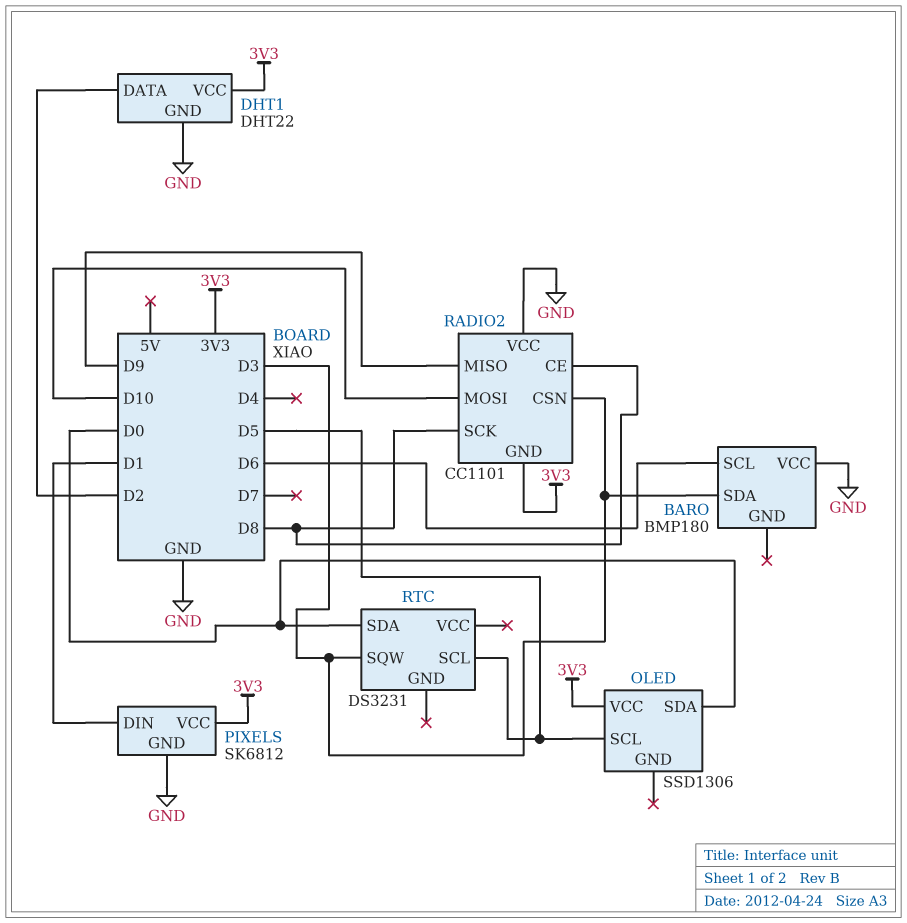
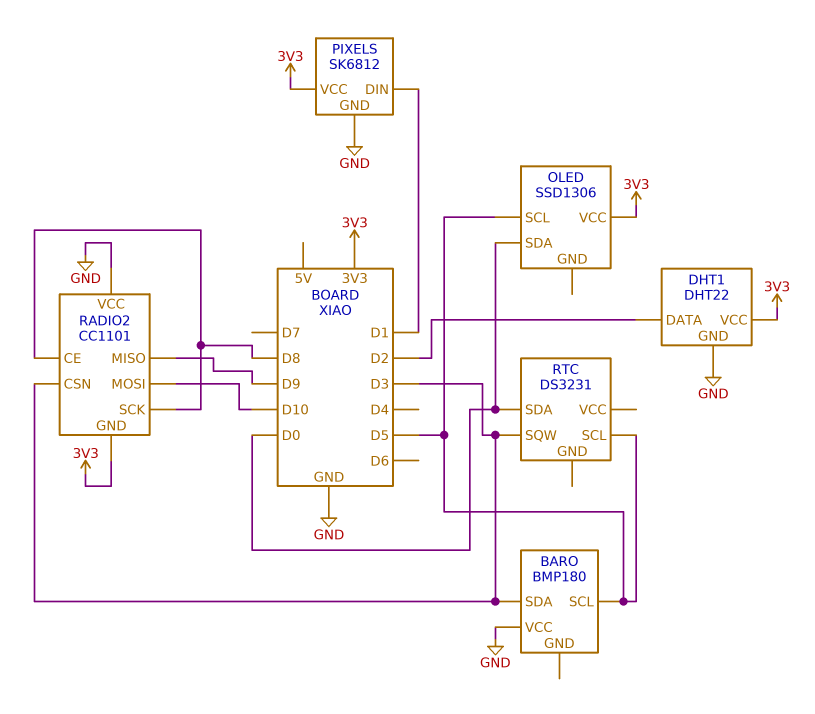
BARO pin SCL: D6 -> D5

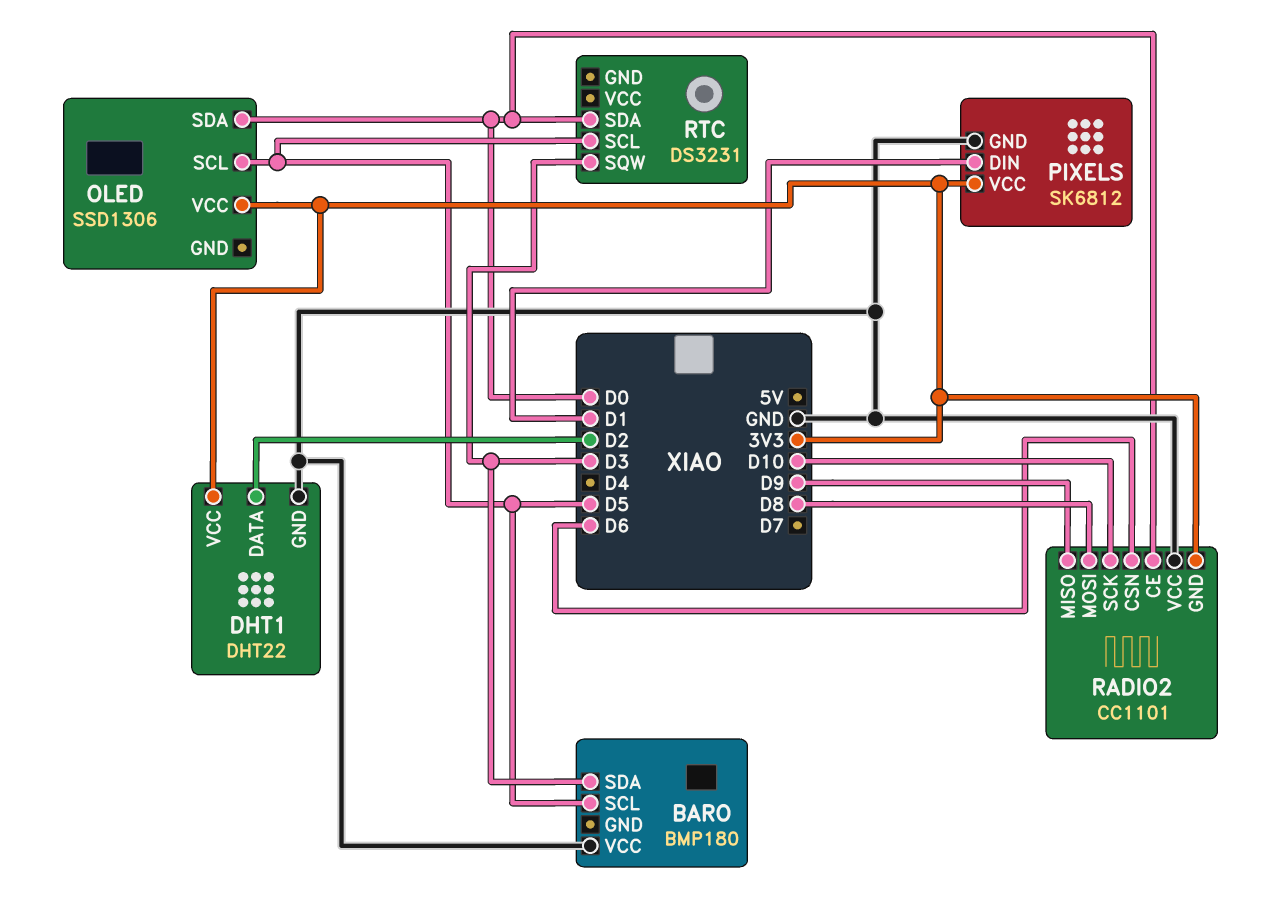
RADIO2 pin CE: D8 -> D0
RADIO2 pin CSN: D3 -> D6
RADIO2 pin MOSI: D10 -> D8
RADIO2 pin SCK: D8 -> D10

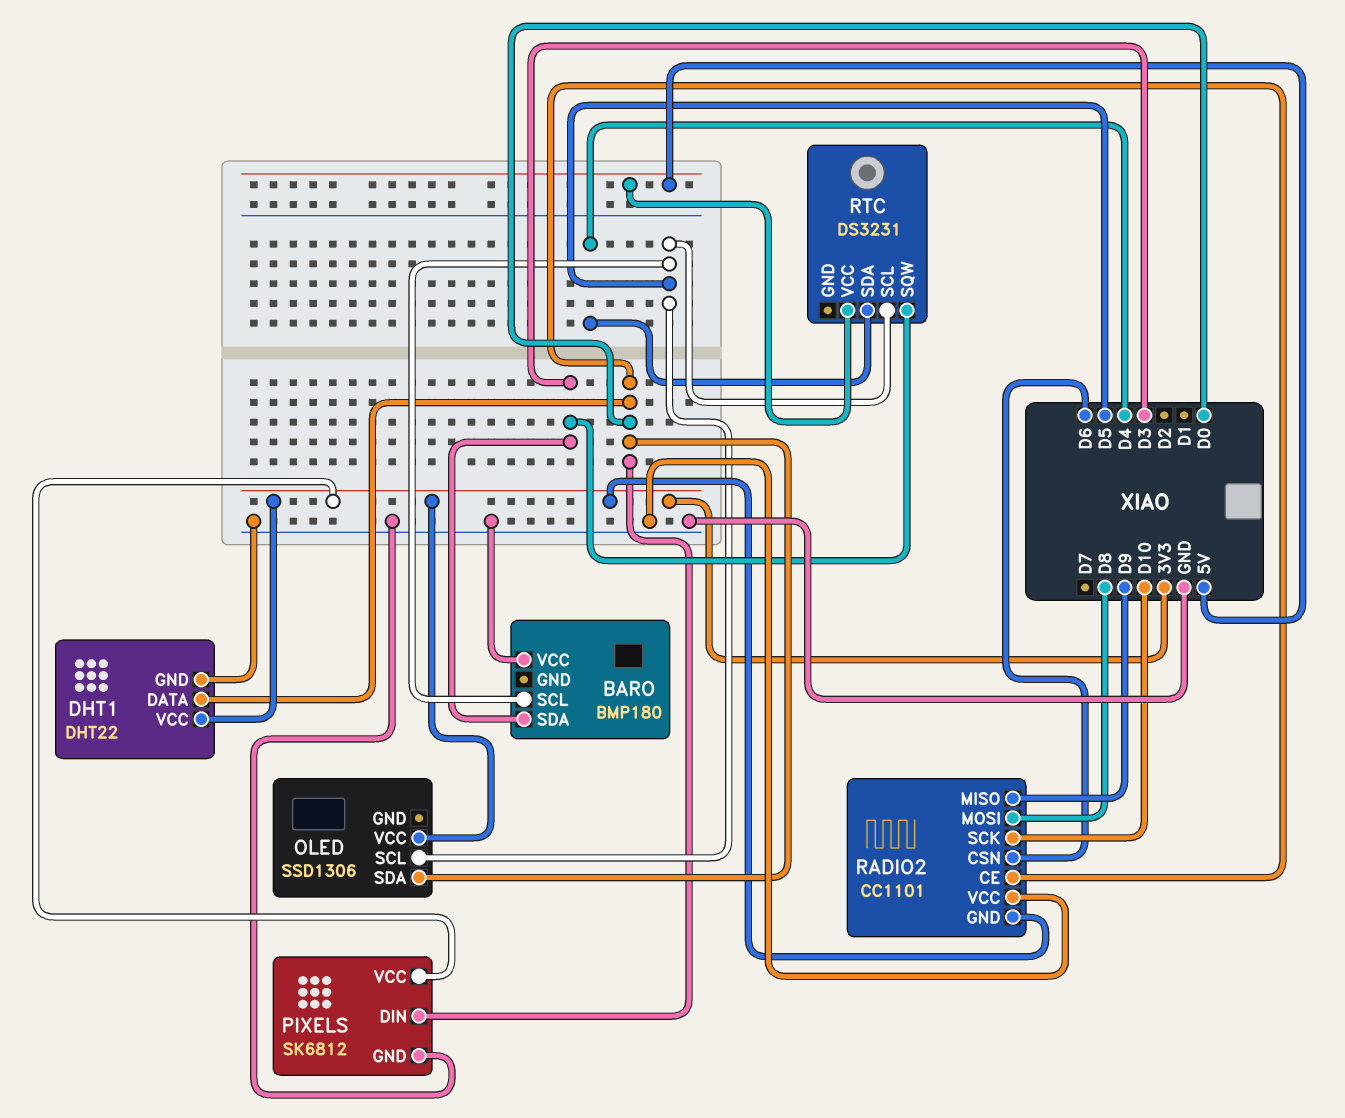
DHT1 pin DATA: D2 -> D0
PIXELS pin DIN: D1 -> D0
RTC pin SDA: D0 -> D4
RTC pin VCC: none -> 5V

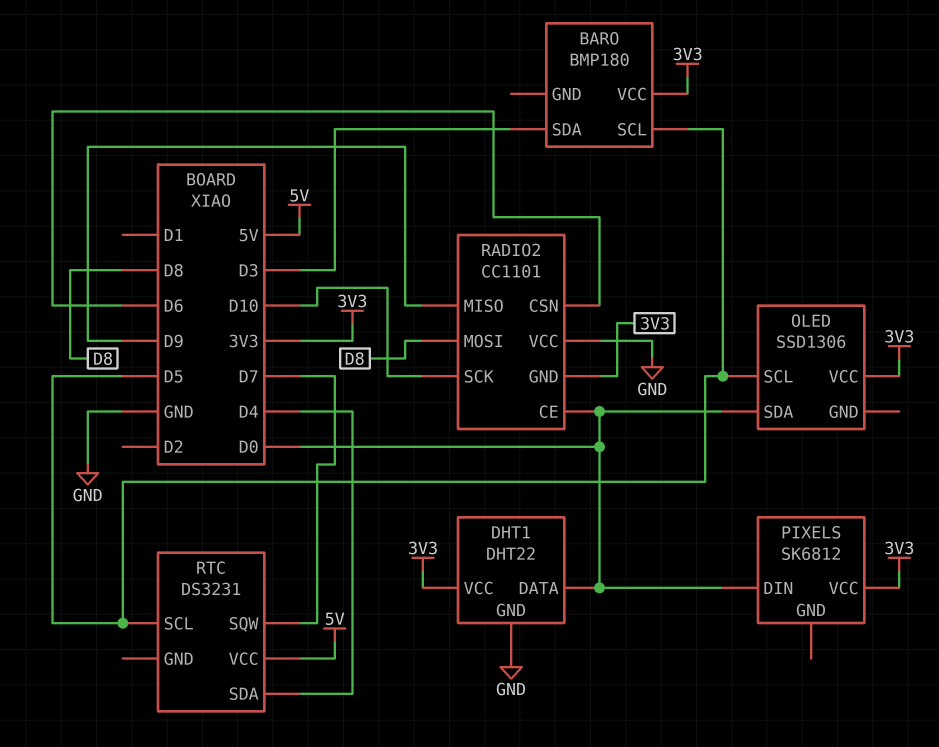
BARO pin VCC: GND -> 3V3
PIXELS pin GND: GND -> none
RTC pin SQW: D3 -> D7

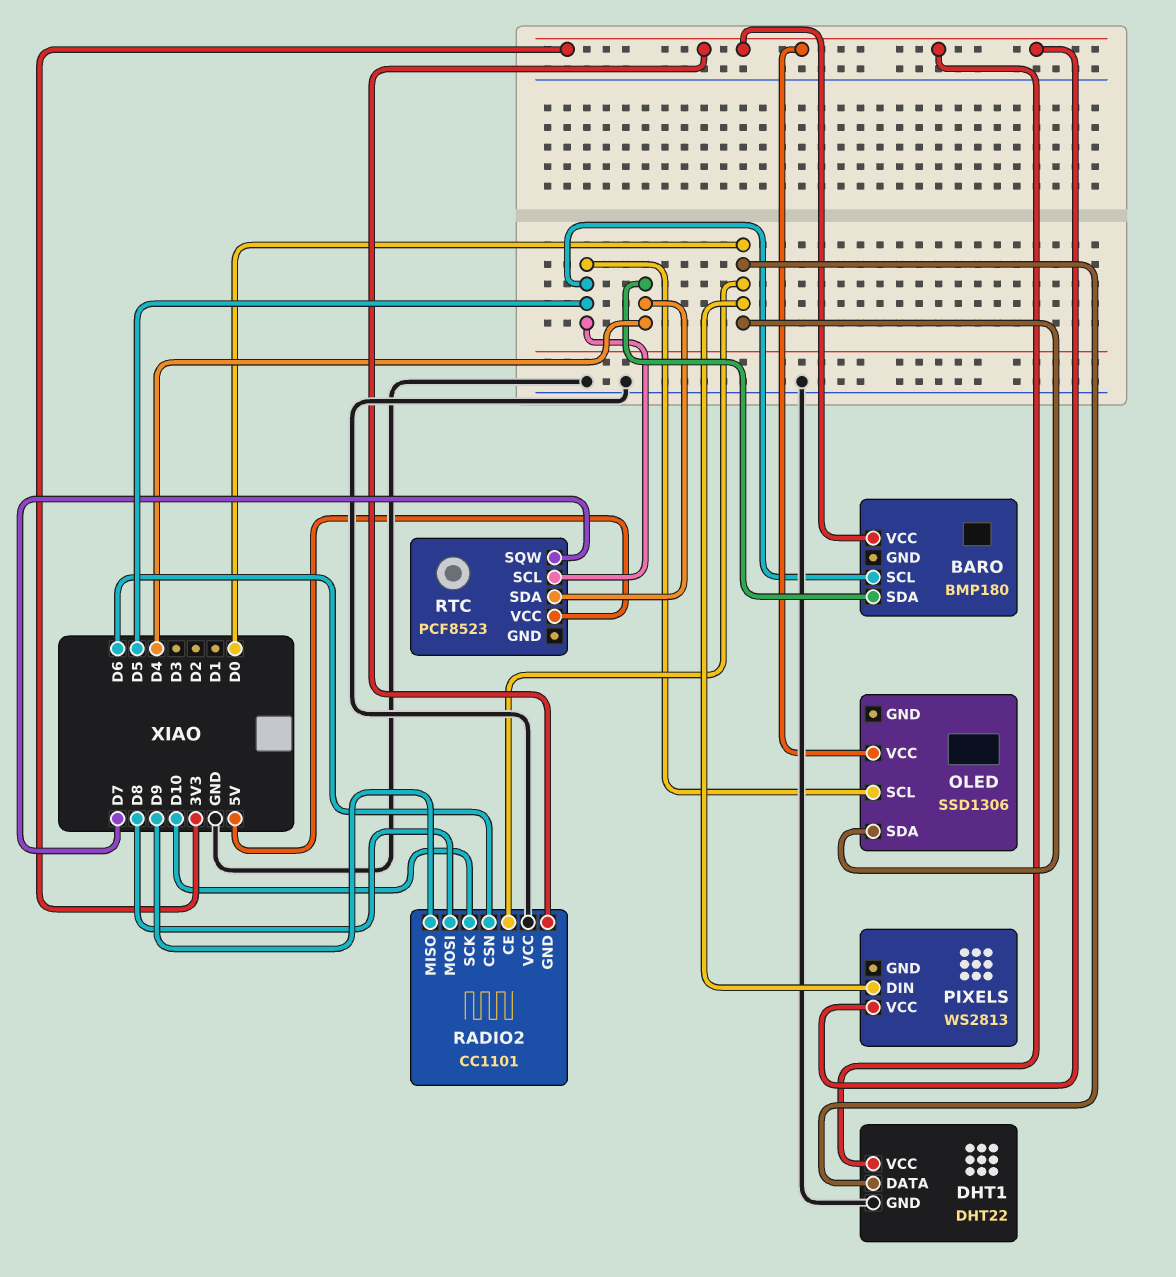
BARO pin SDA: D3 -> D4
PIXELS: SK6812 -> WS2813
RTC: DS3231 -> PCF8523

